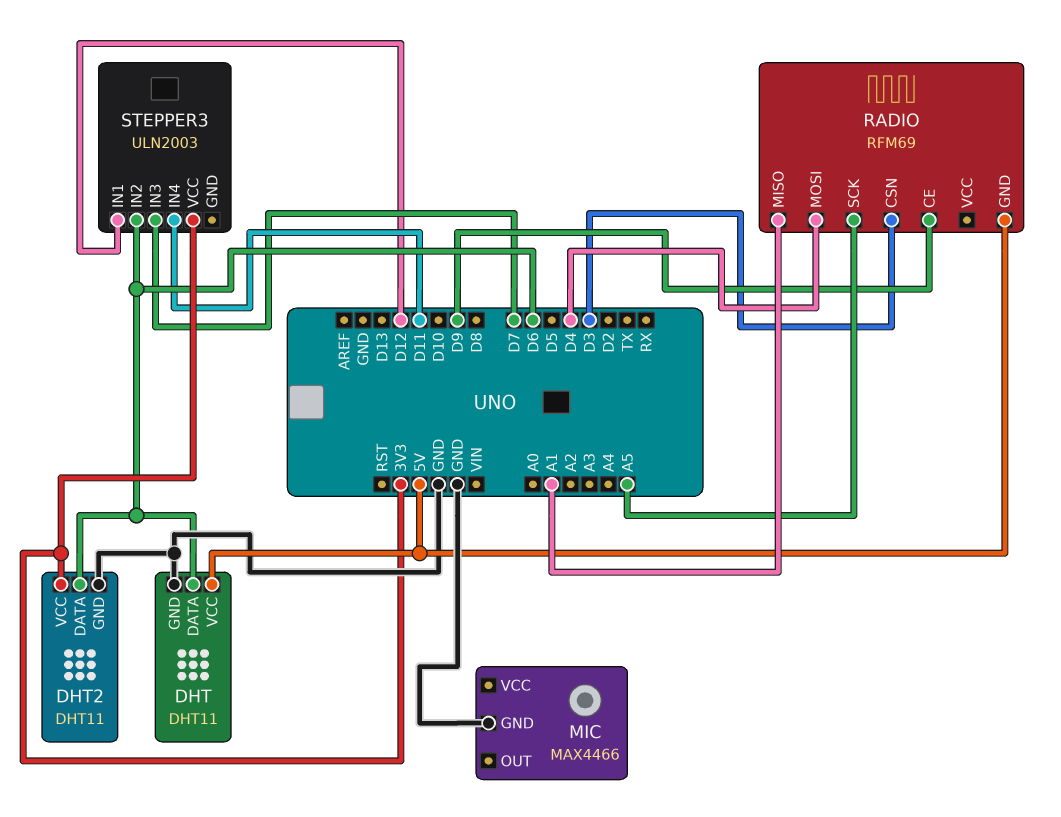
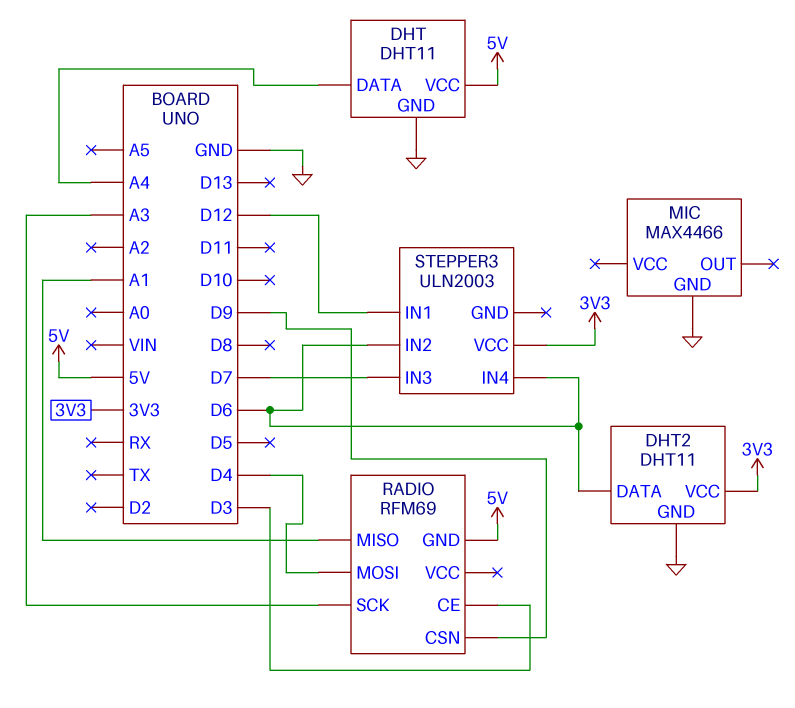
DHT pin DATA: D6 -> A4
RADIO pin CE: D9 -> D3
RADIO pin CSN: D3 -> D9
RADIO pin SCK: A5 -> A3
STEPPER3 pin IN4: D11 -> D6

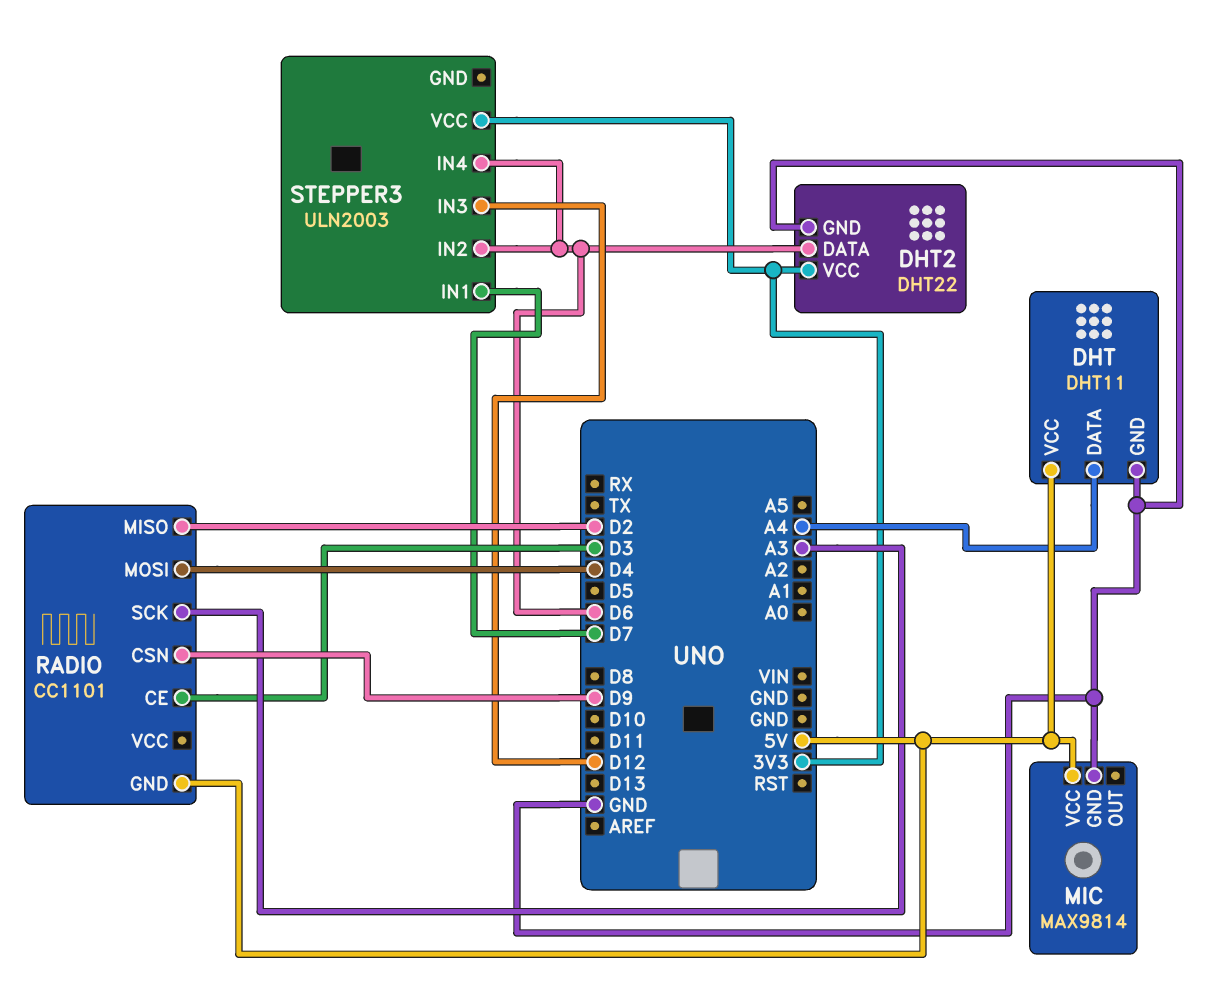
DHT2: DHT11 -> DHT22
MIC: MAX4466 -> MAX9814
MIC pin VCC: none -> 5V
RADIO: RFM69 -> CC1101
RADIO pin MISO: A1 -> D2
STEPPER3 pin IN1: D12 -> D7
STEPPER3 pin IN3: D7 -> D12

